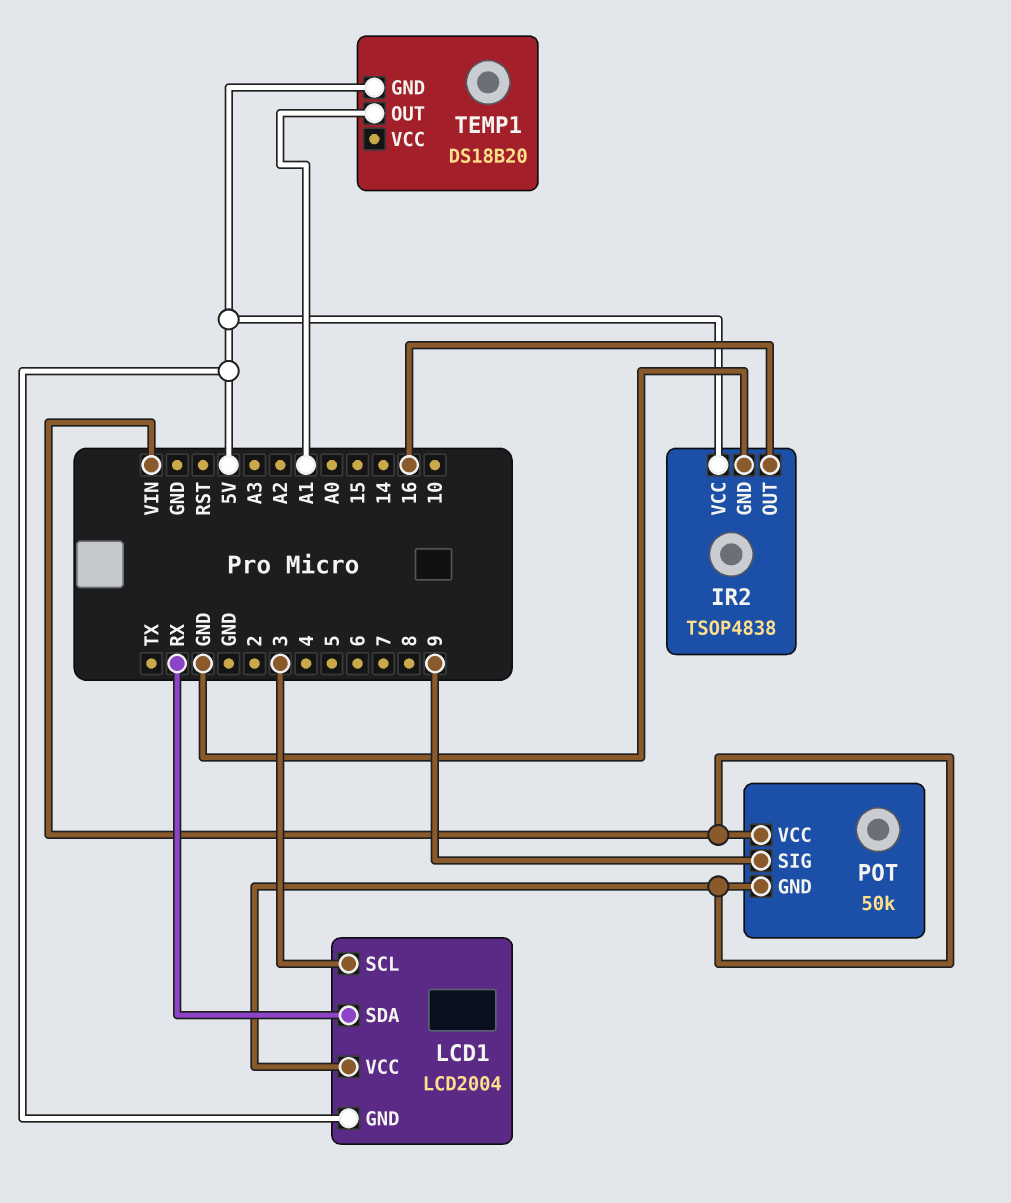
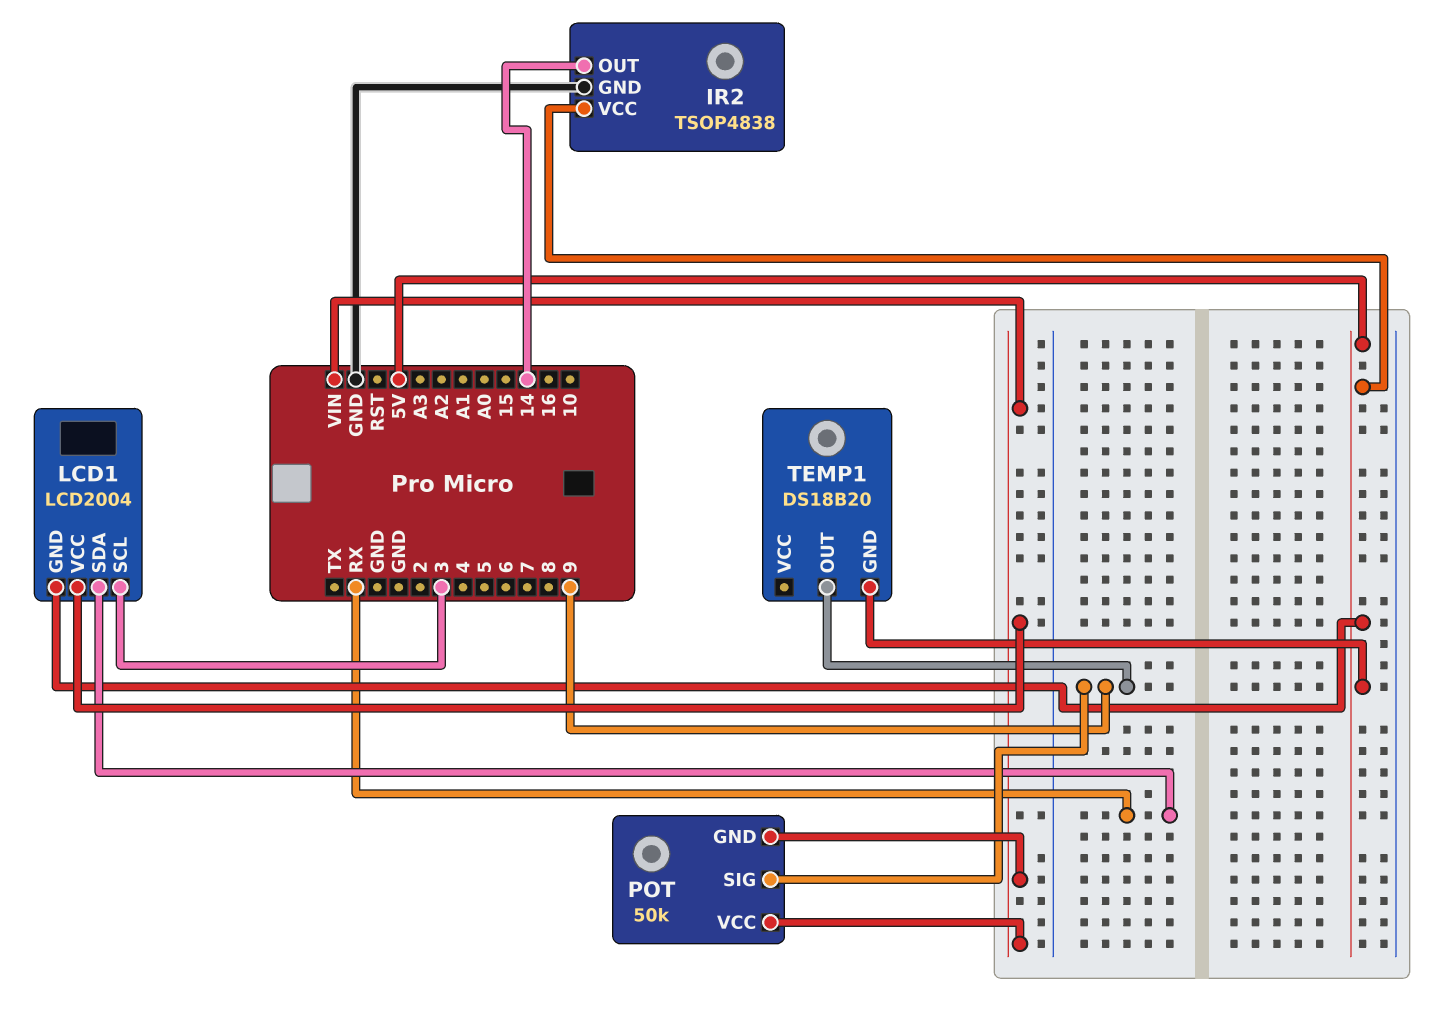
IR2 pin OUT: 16 -> 14
TEMP1 pin OUT: A1 -> 9

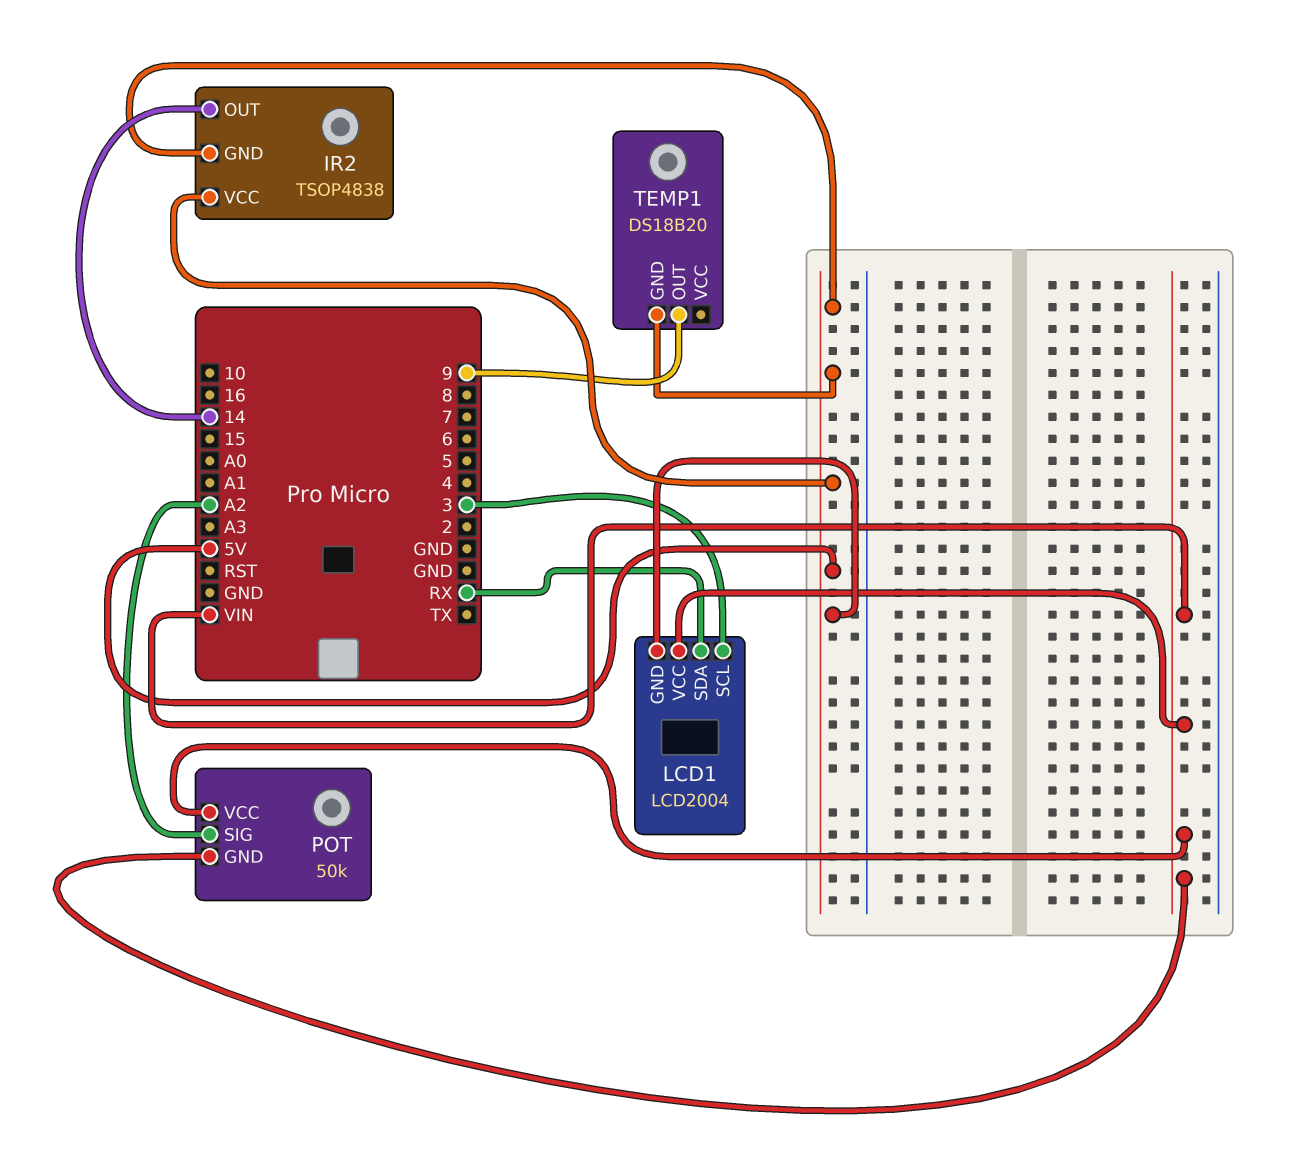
IR2 pin GND: GND -> 5V
POT pin SIG: 9 -> A2

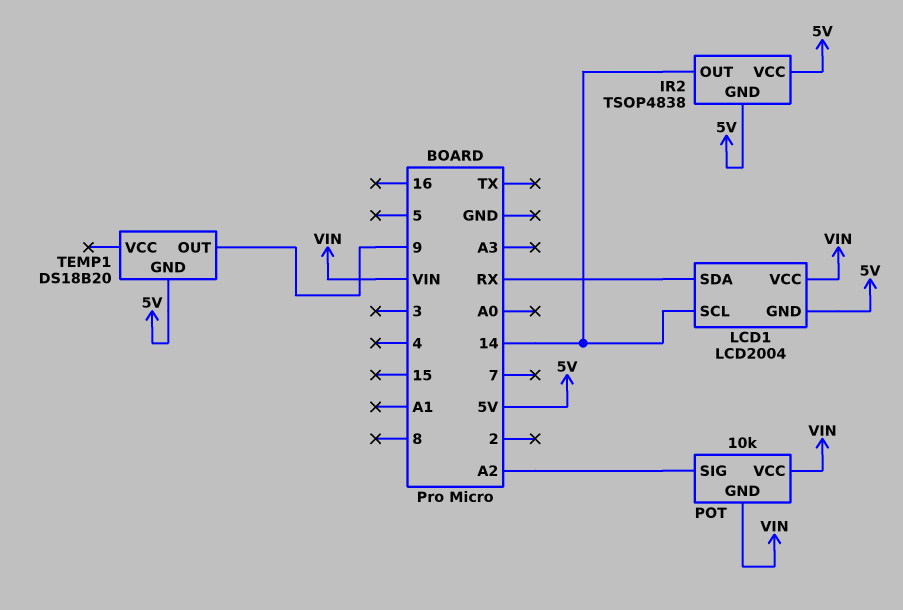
LCD1 pin SCL: 3 -> 14
POT: 50k -> 10k

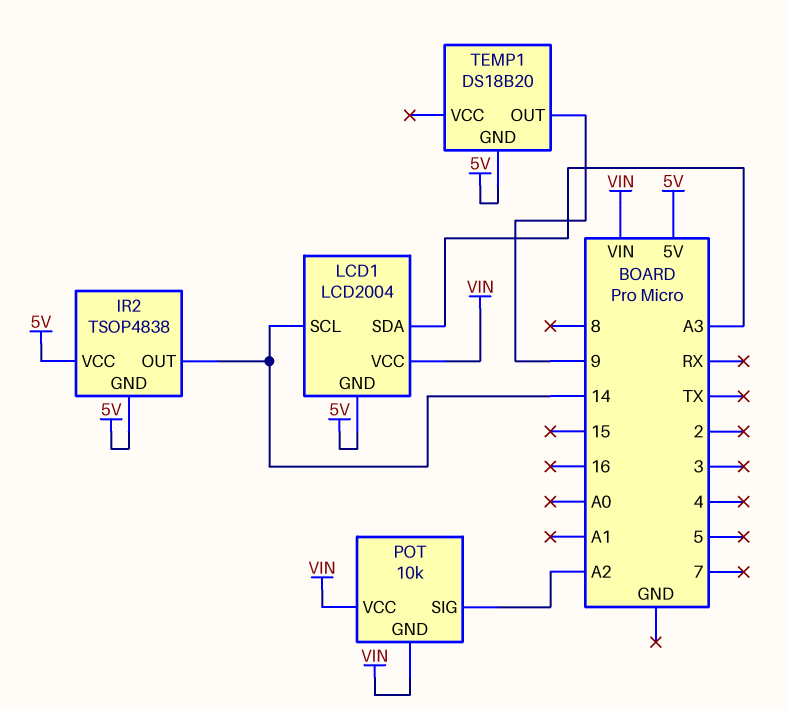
LCD1 pin SDA: RX -> A3

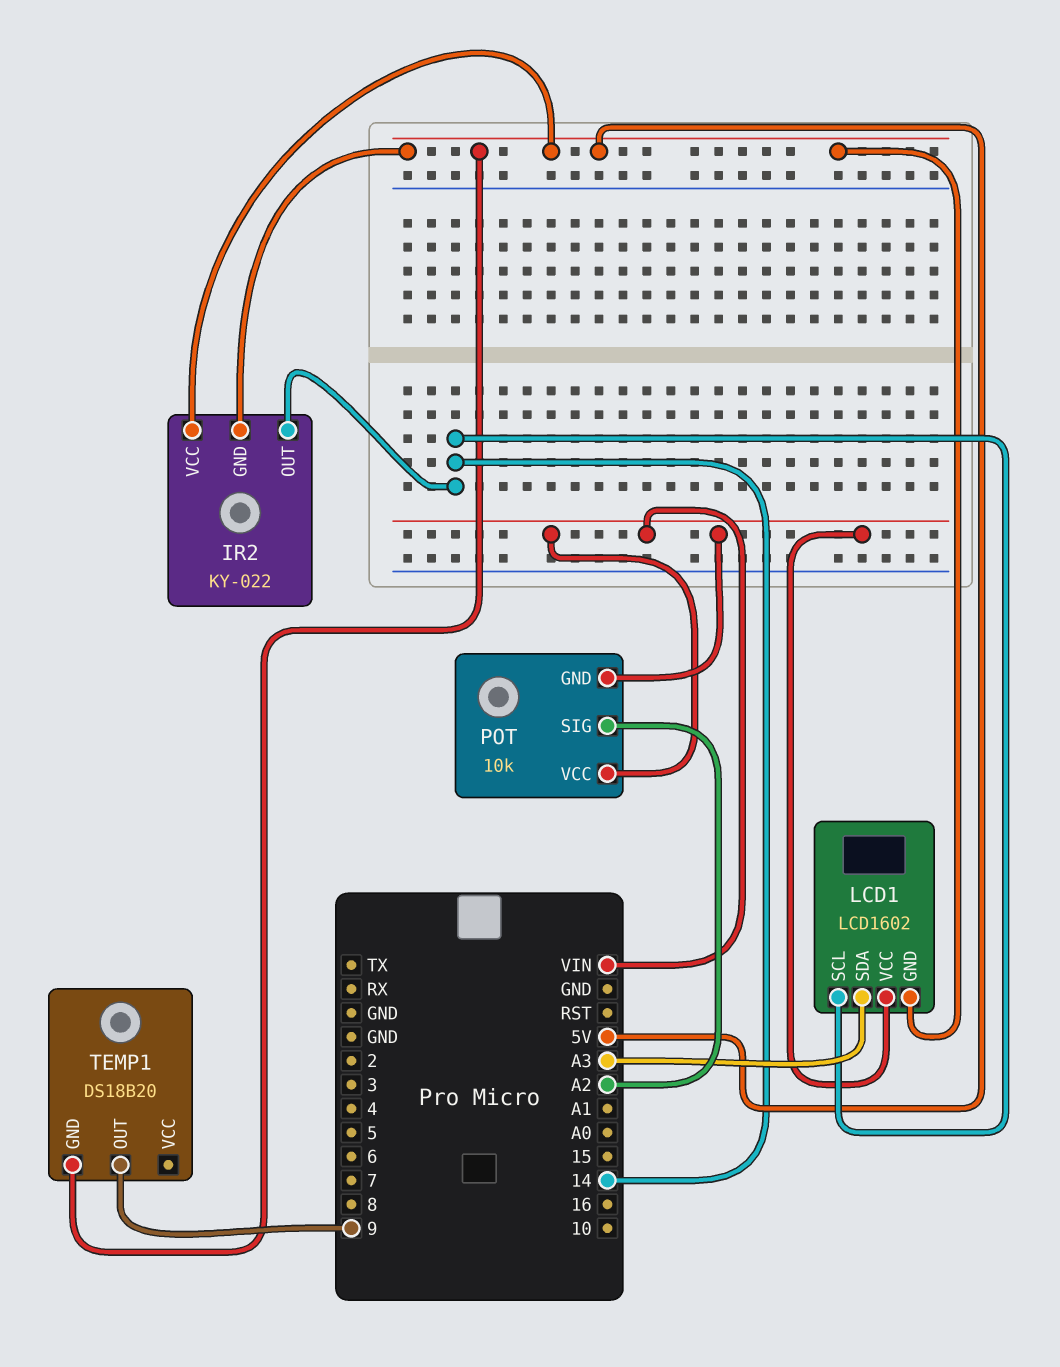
IR2: TSOP4838 -> KY-022
LCD1: LCD2004 -> LCD1602

